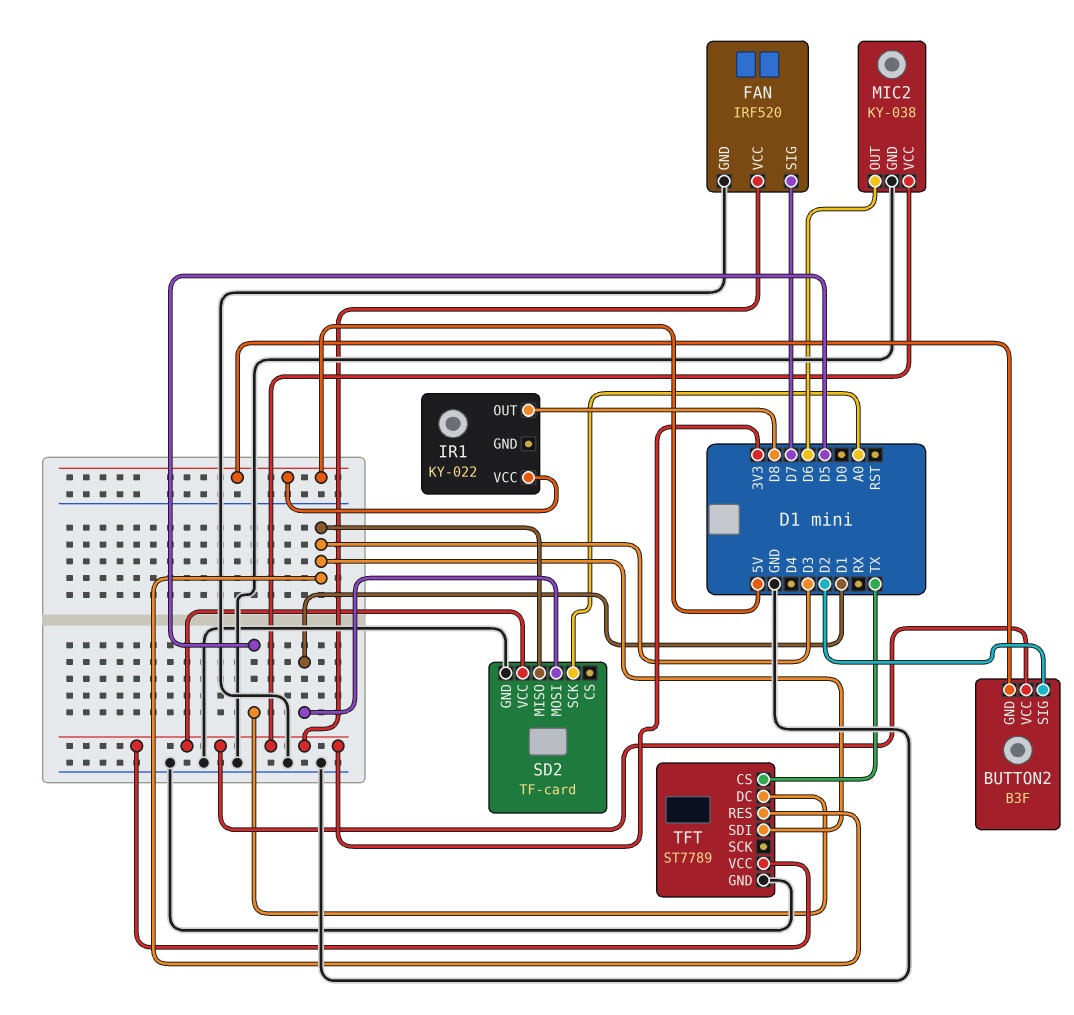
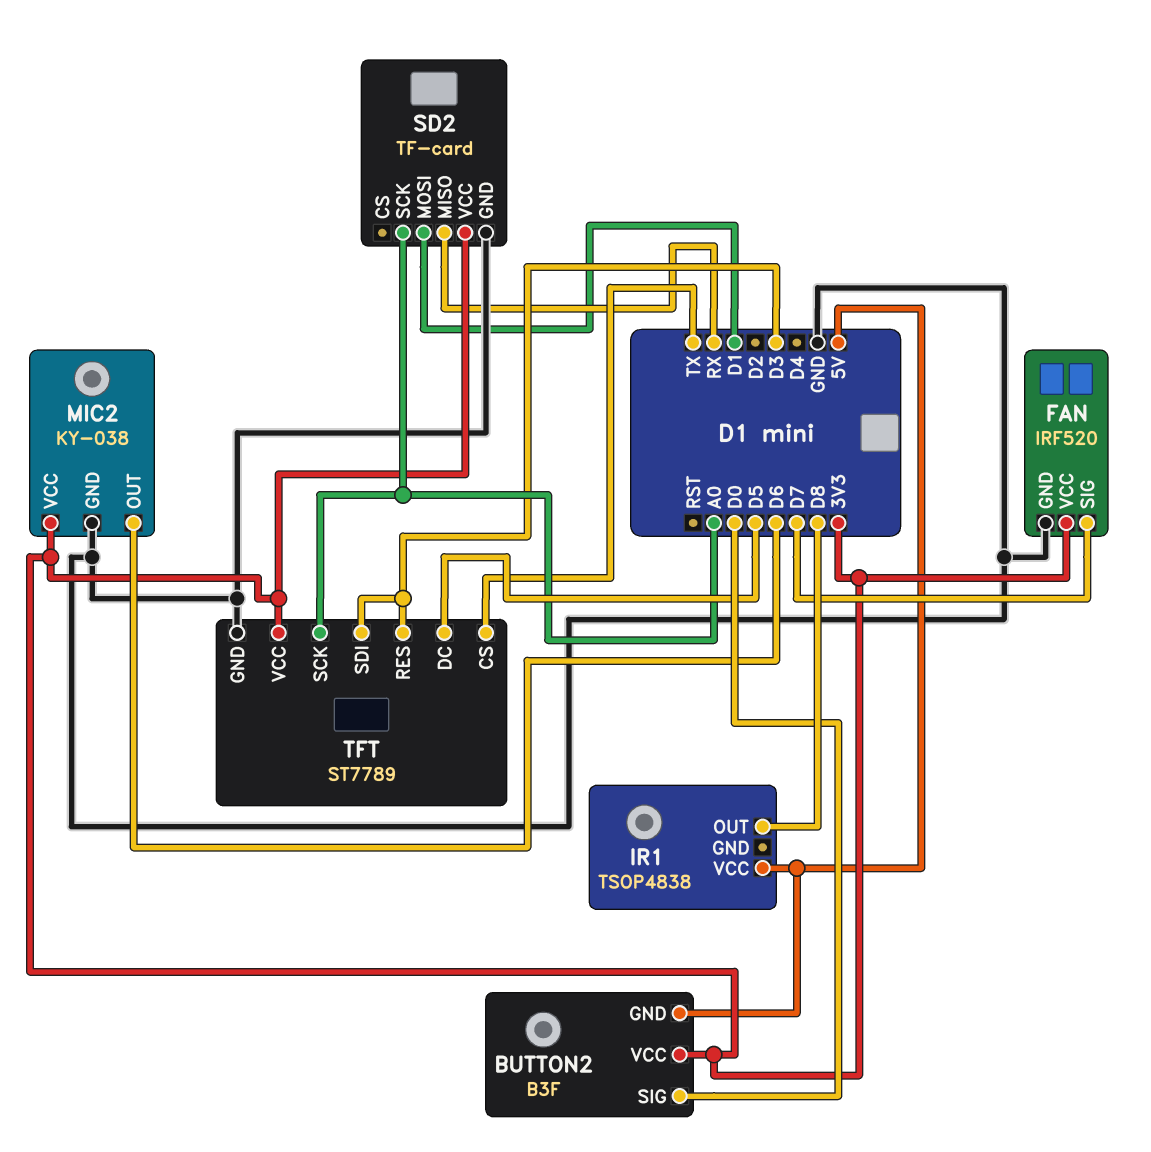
BUTTON2 pin SIG: D2 -> D0
IR1: KY-022 -> TSOP4838
SD2 pin MISO: D3 -> RX
TFT pin SCK: none -> A0

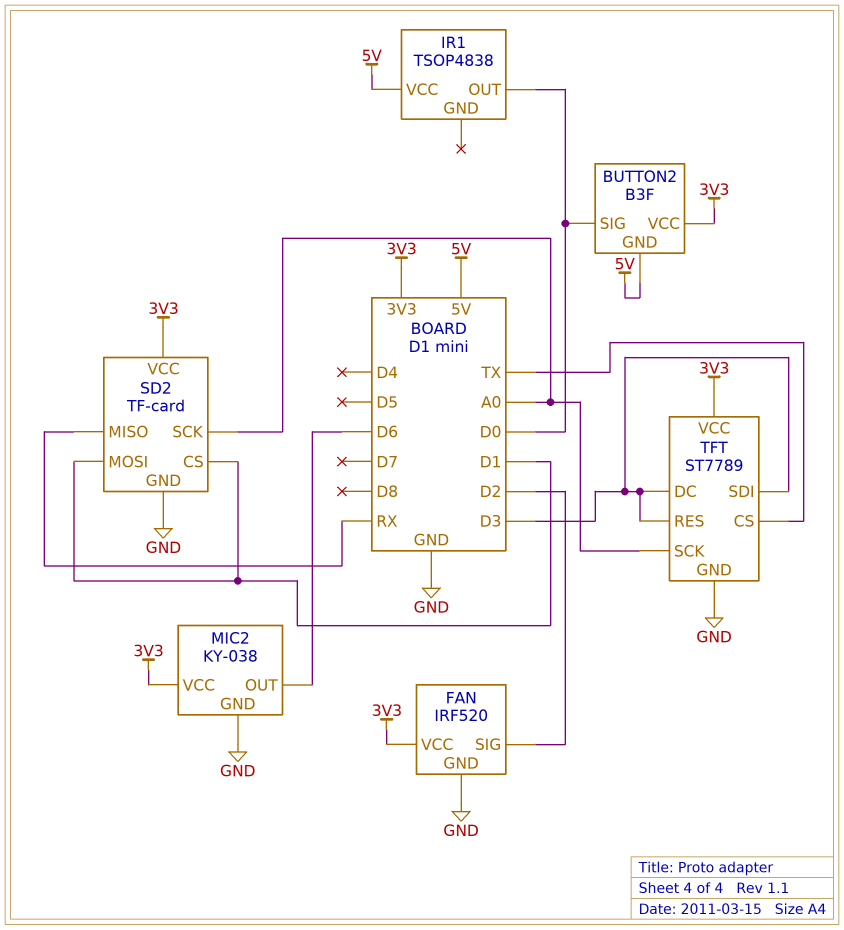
FAN pin SIG: D7 -> D2
IR1 pin OUT: D8 -> D0
SD2 pin CS: none -> D1
TFT pin DC: D5 -> D3

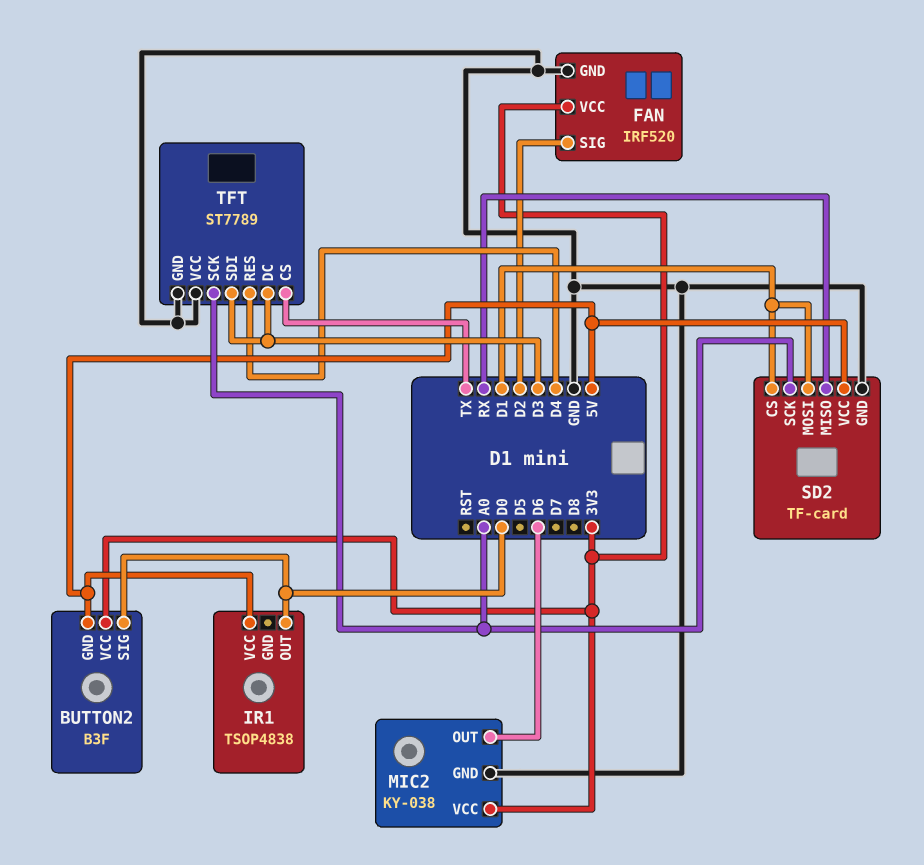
SD2 pin VCC: 3V3 -> 5V
TFT pin RES: D3 -> D4
TFT pin VCC: 3V3 -> GND

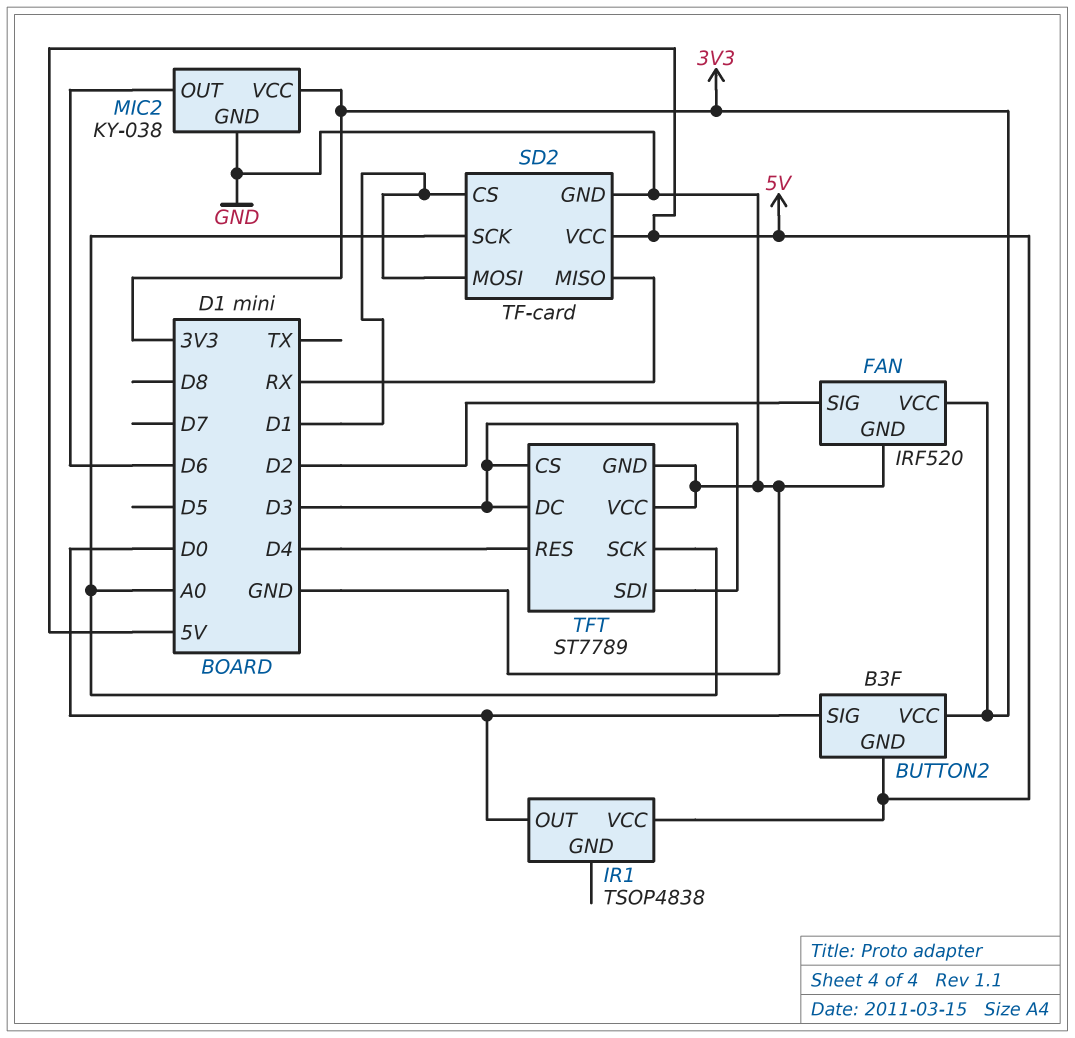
TFT pin CS: TX -> D3

